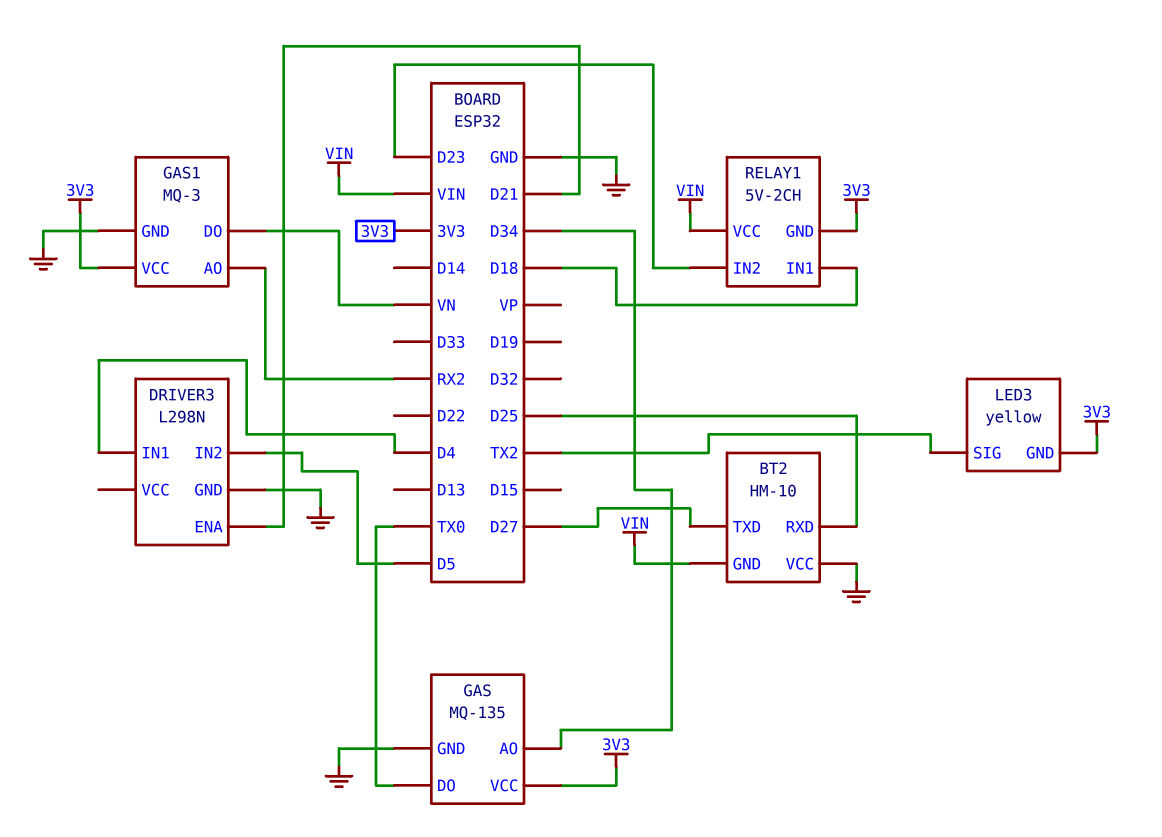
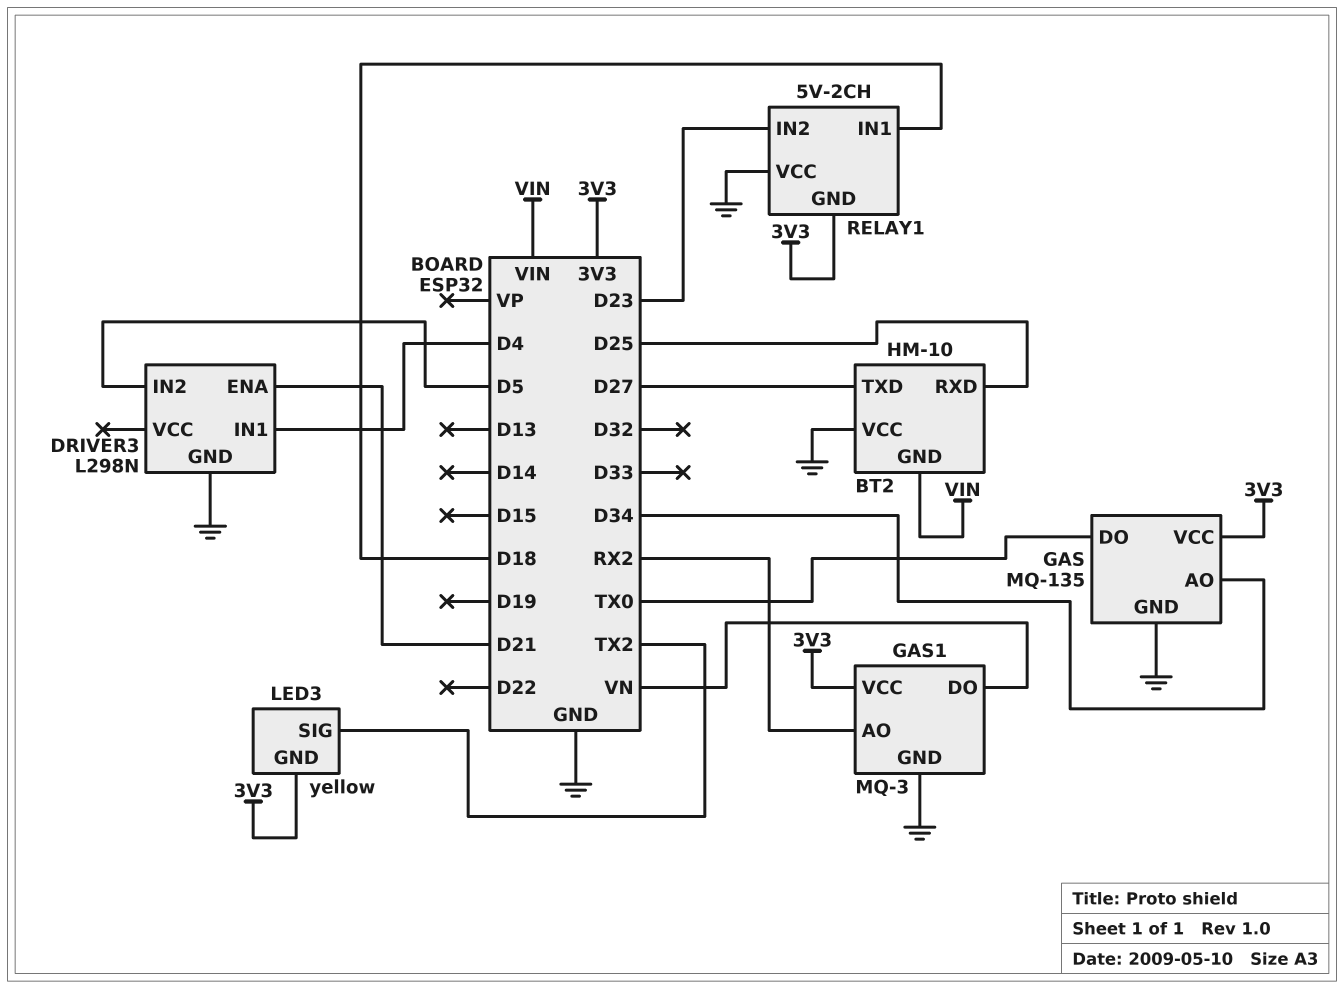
RELAY1 pin VCC: VIN -> GND

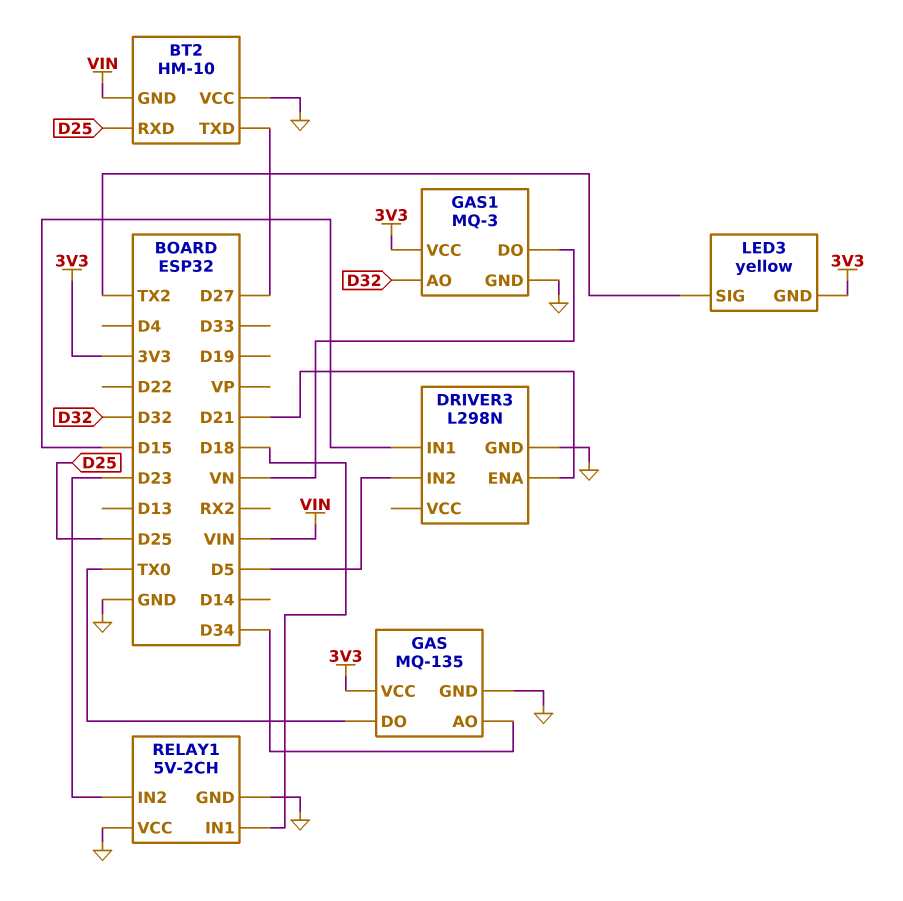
DRIVER3 pin IN1: D4 -> D15
GAS1 pin AO: RX2 -> D32
RELAY1 pin GND: 3V3 -> GND

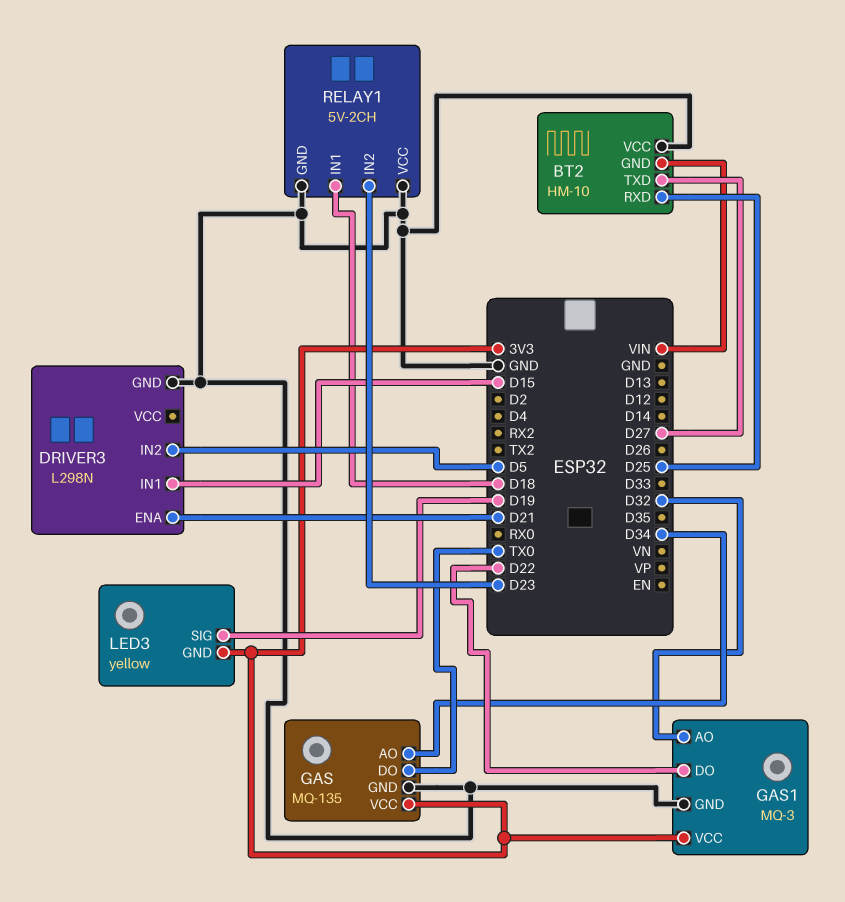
GAS1 pin DO: VN -> D22
LED3 pin SIG: TX2 -> D19

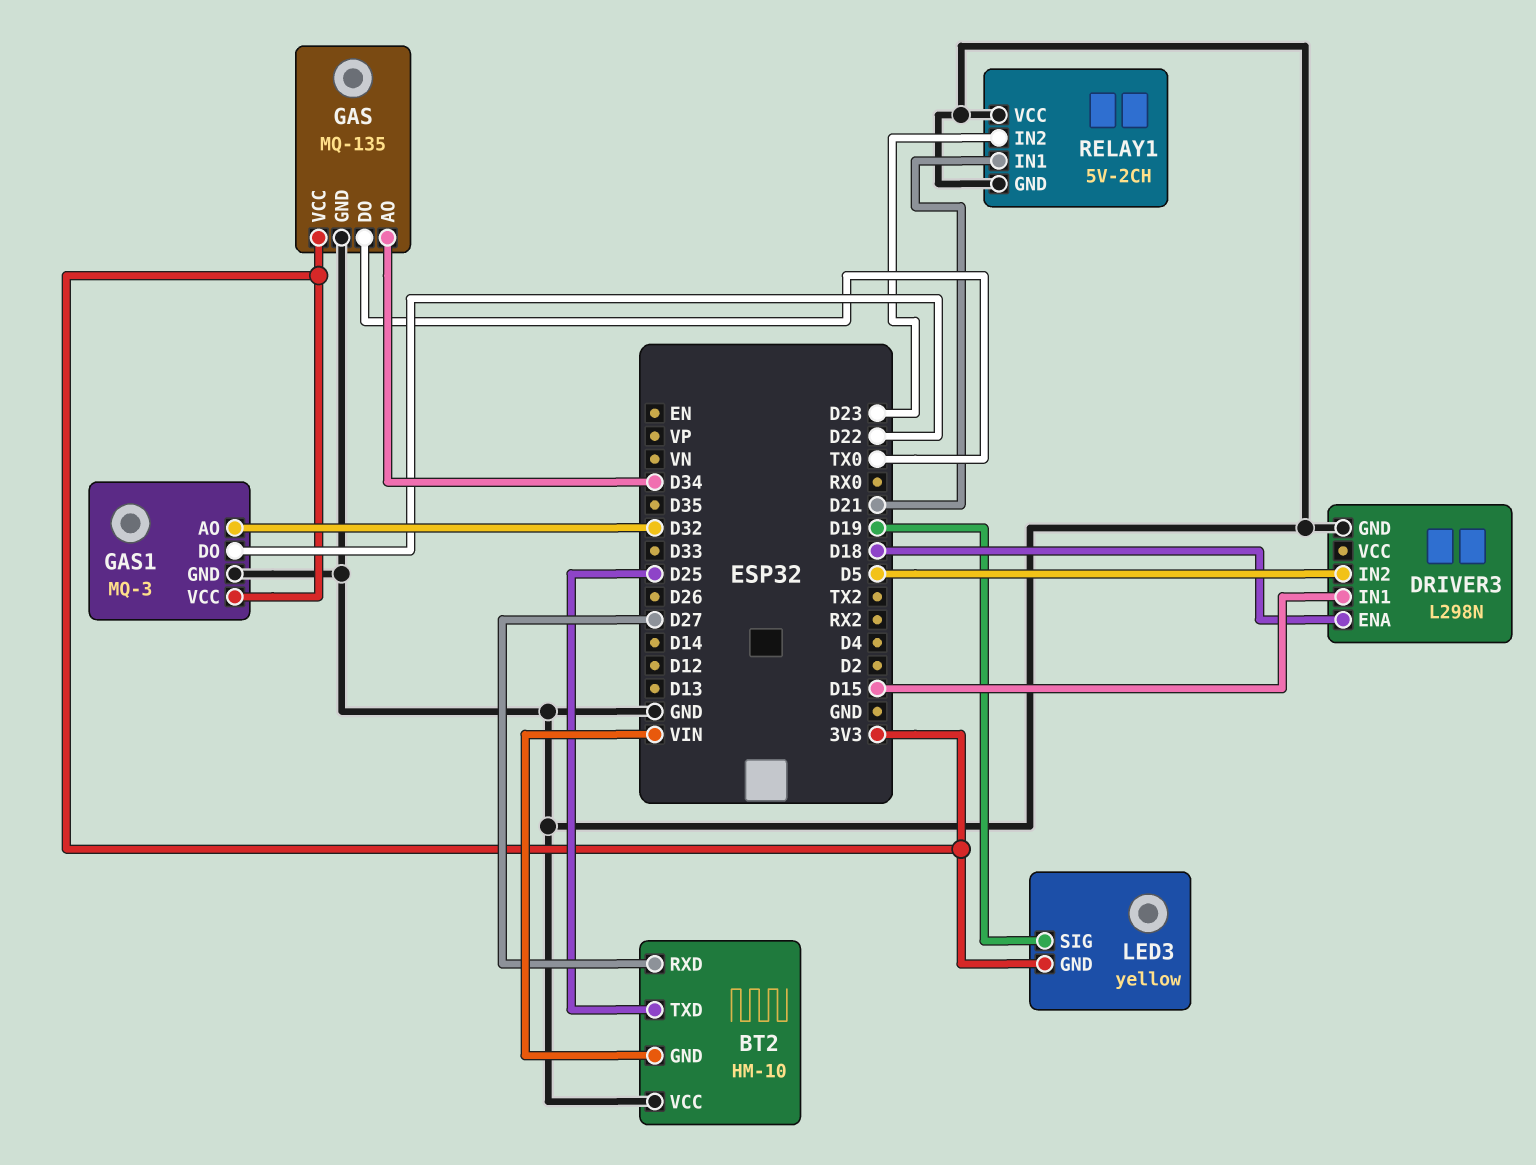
BT2 pin RXD: D25 -> D27
BT2 pin TXD: D27 -> D25
DRIVER3 pin ENA: D21 -> D18
RELAY1 pin IN1: D18 -> D21

